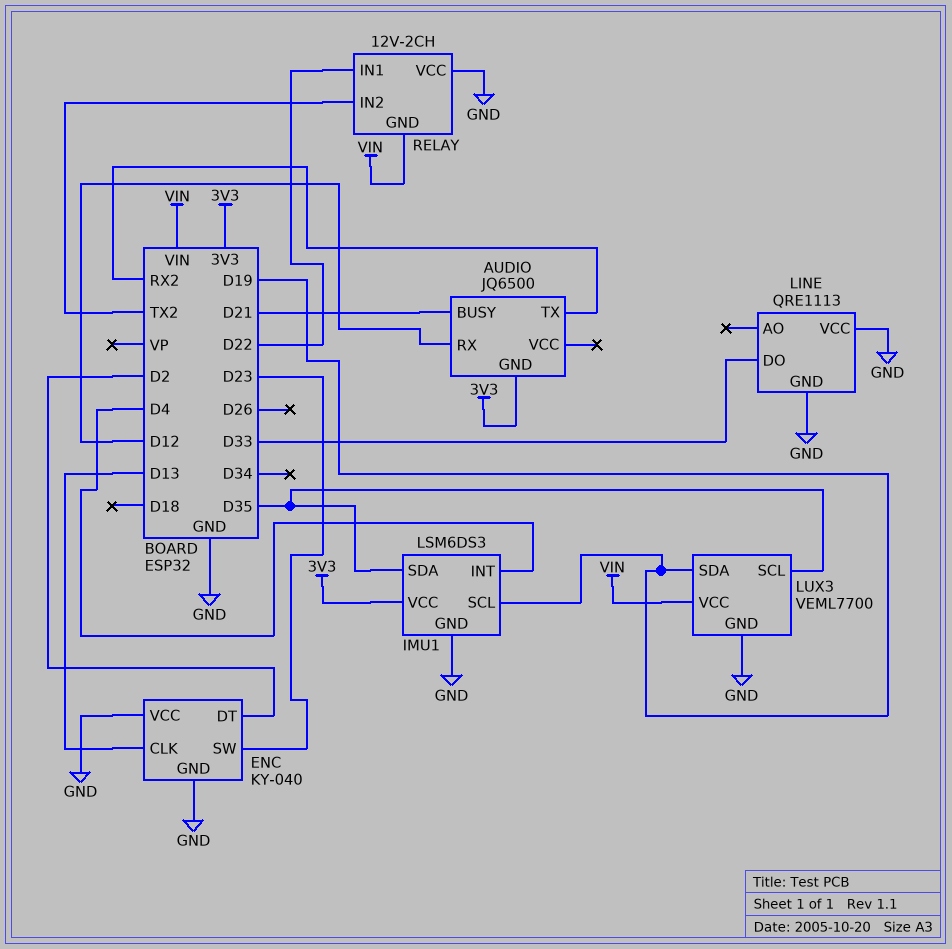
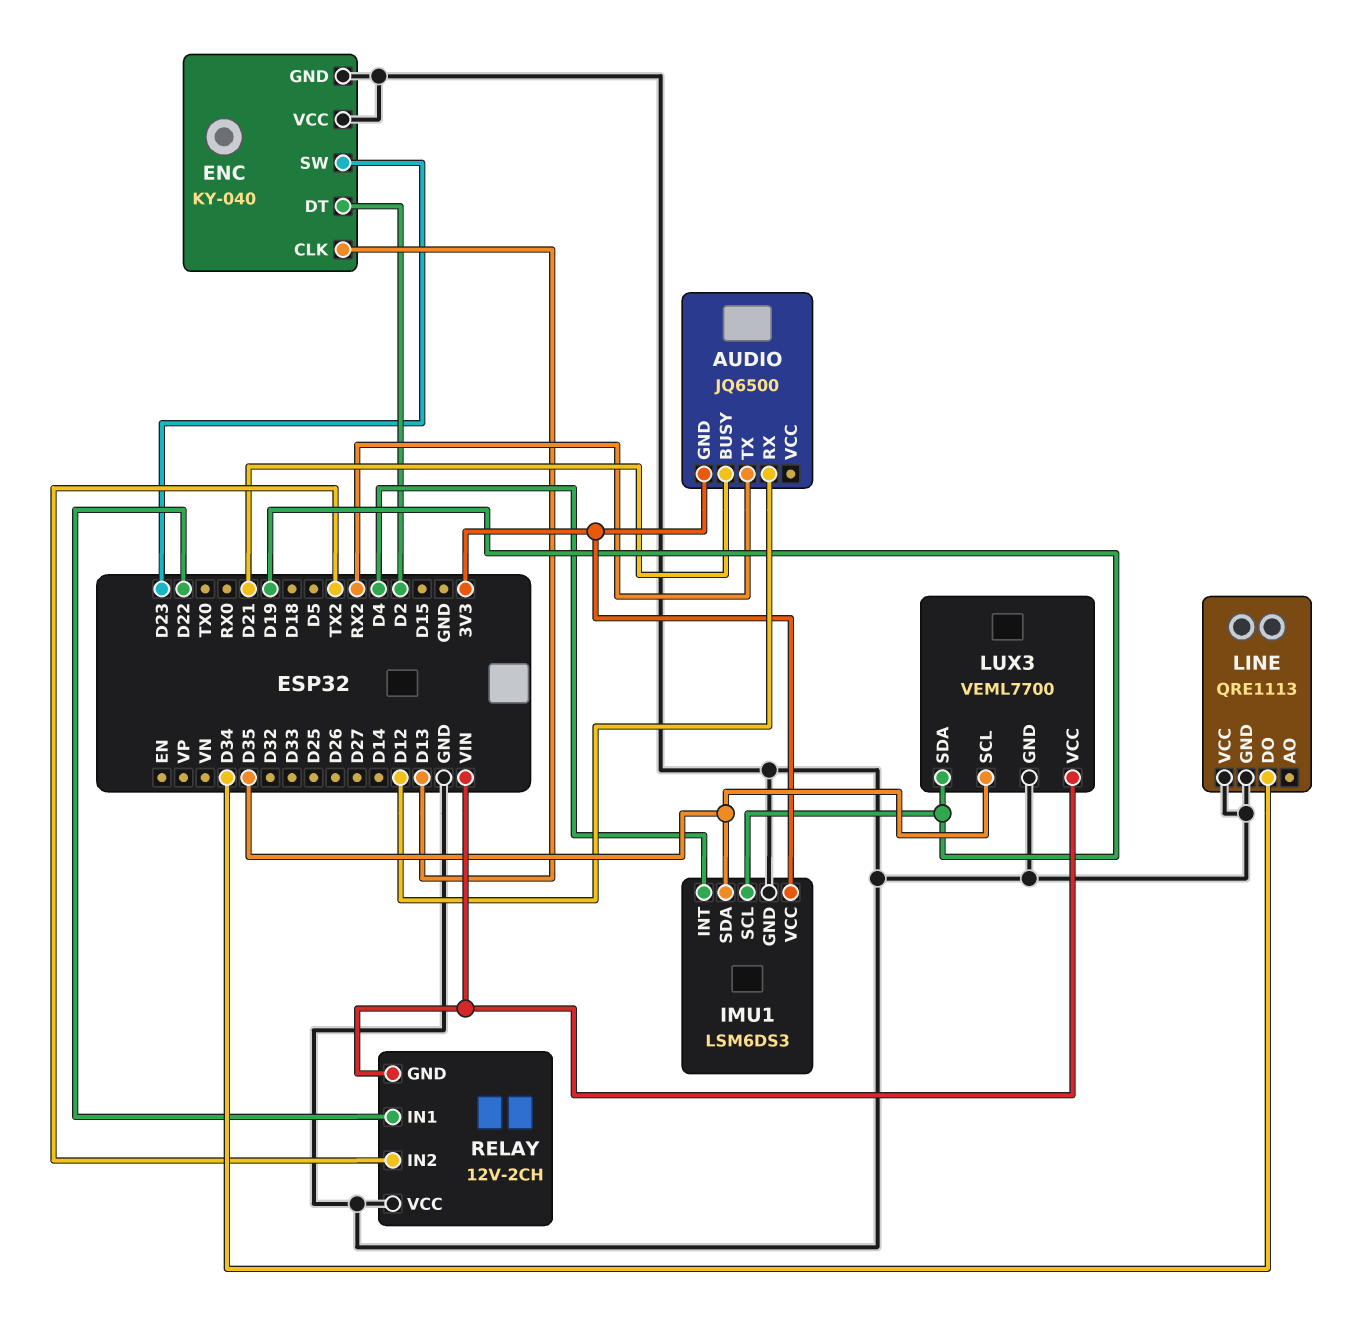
LINE pin DO: D33 -> D34

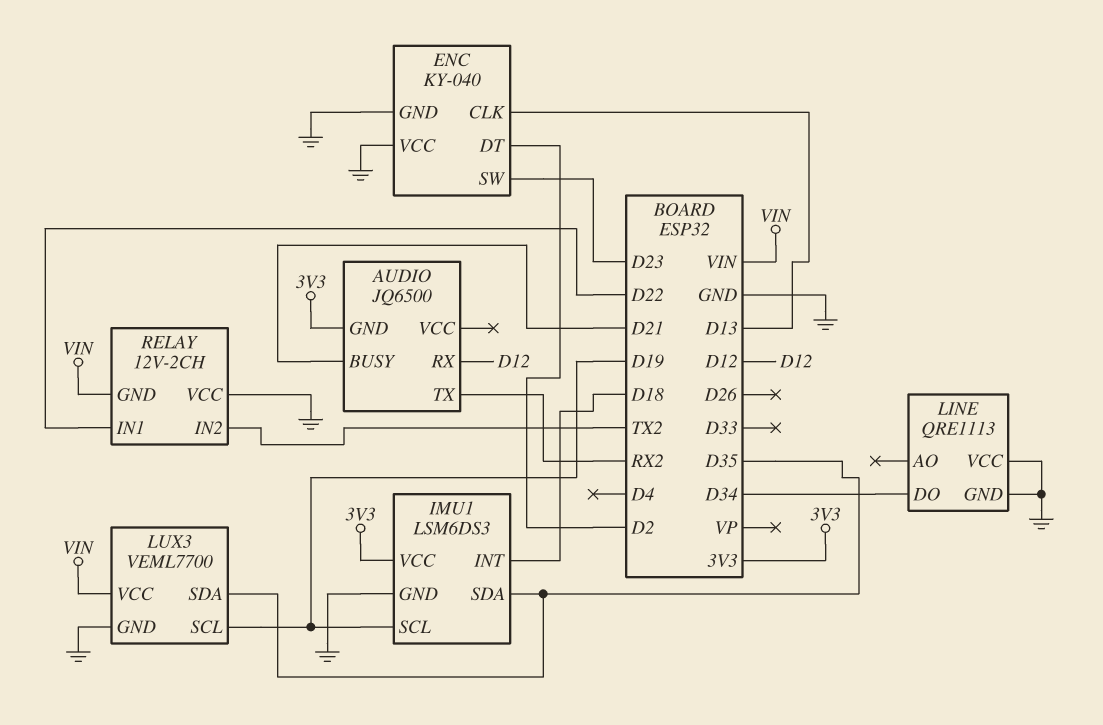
IMU1 pin INT: D4 -> D18
LUX3 pin SCL: D35 -> D19
LUX3 pin SDA: D19 -> D35

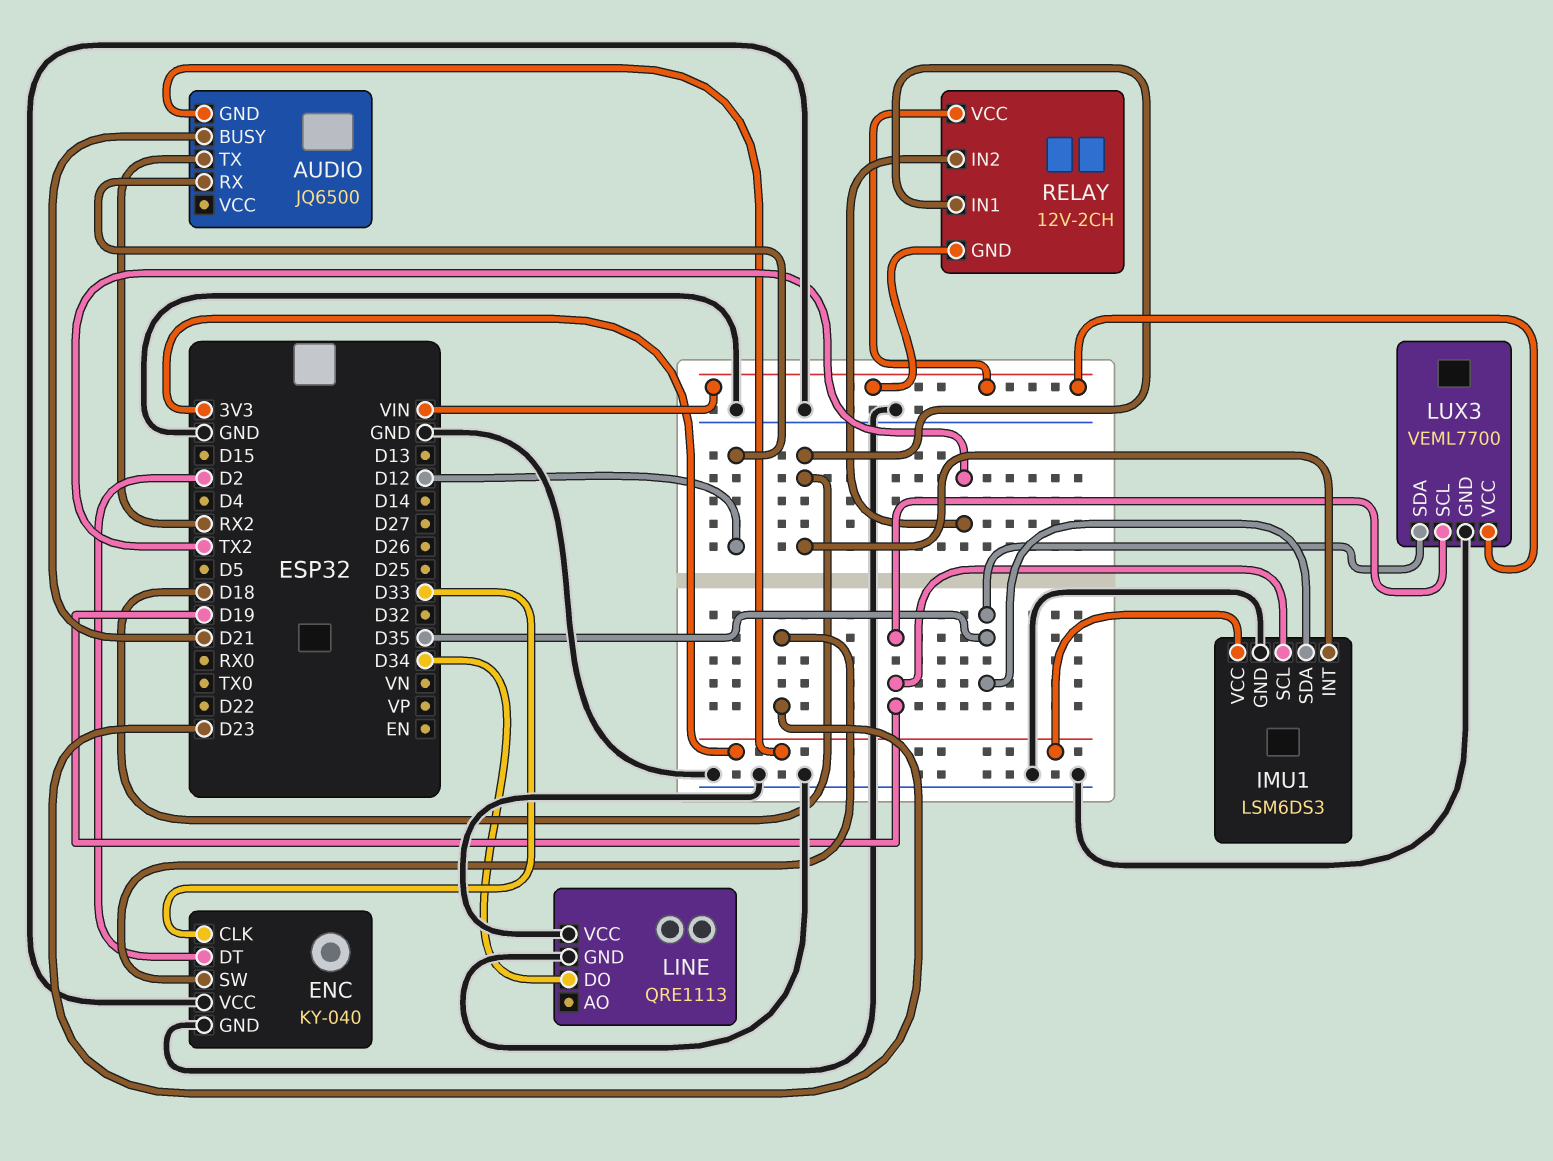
ENC pin CLK: D13 -> D33
RELAY pin IN1: D22 -> D18
RELAY pin VCC: GND -> VIN

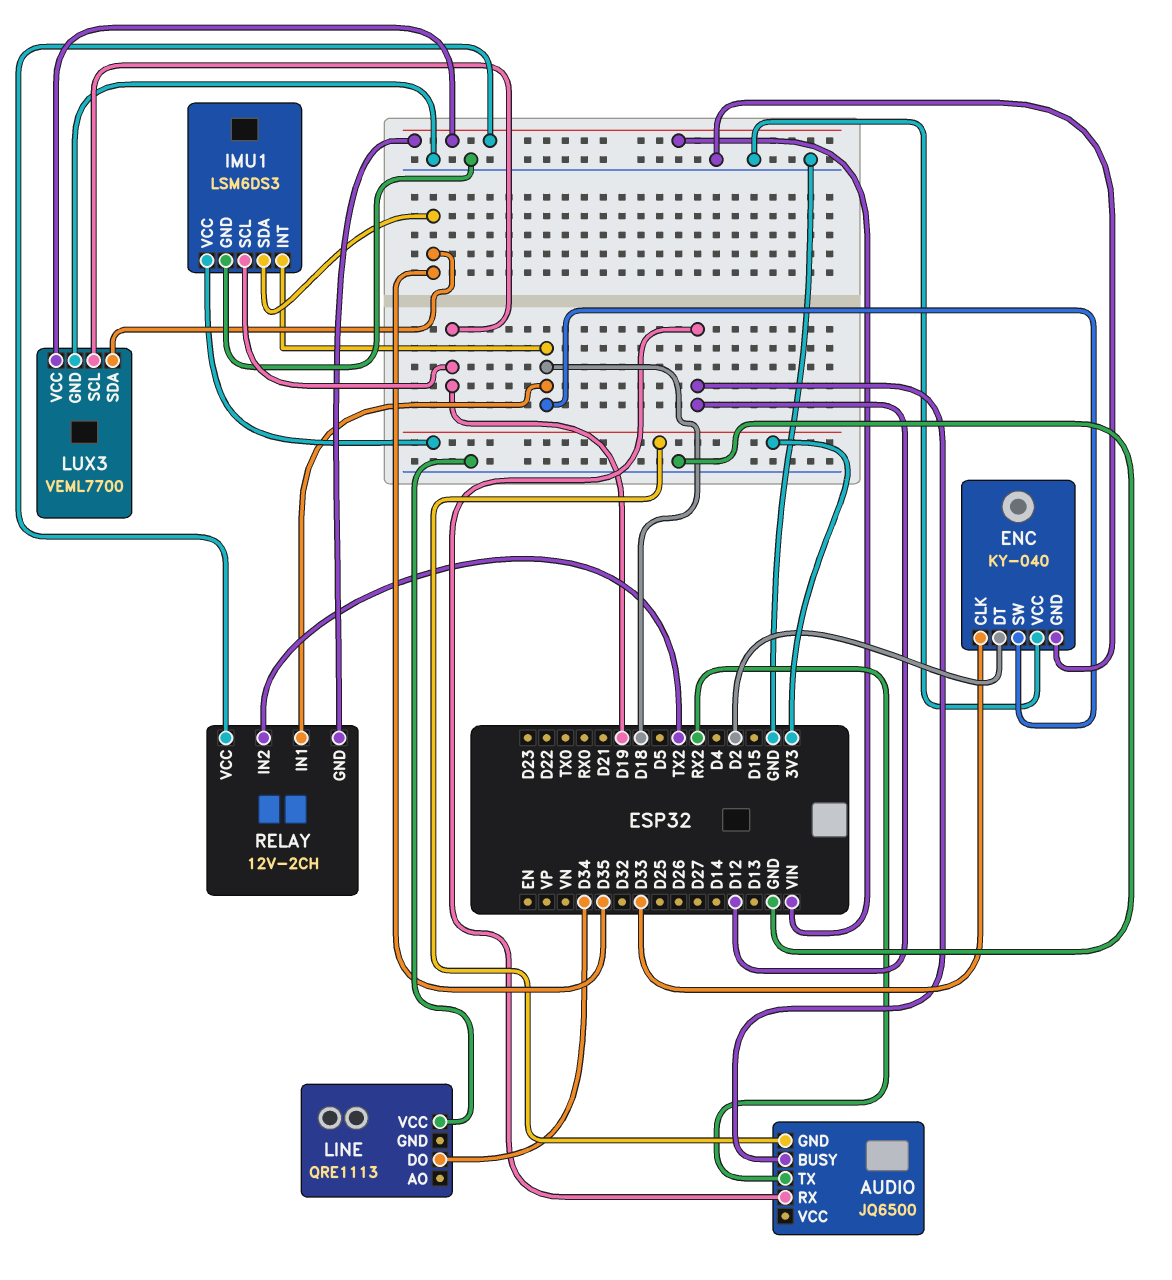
AUDIO pin BUSY: D21 -> D12
ENC pin SW: D23 -> D18
LINE pin GND: GND -> none

